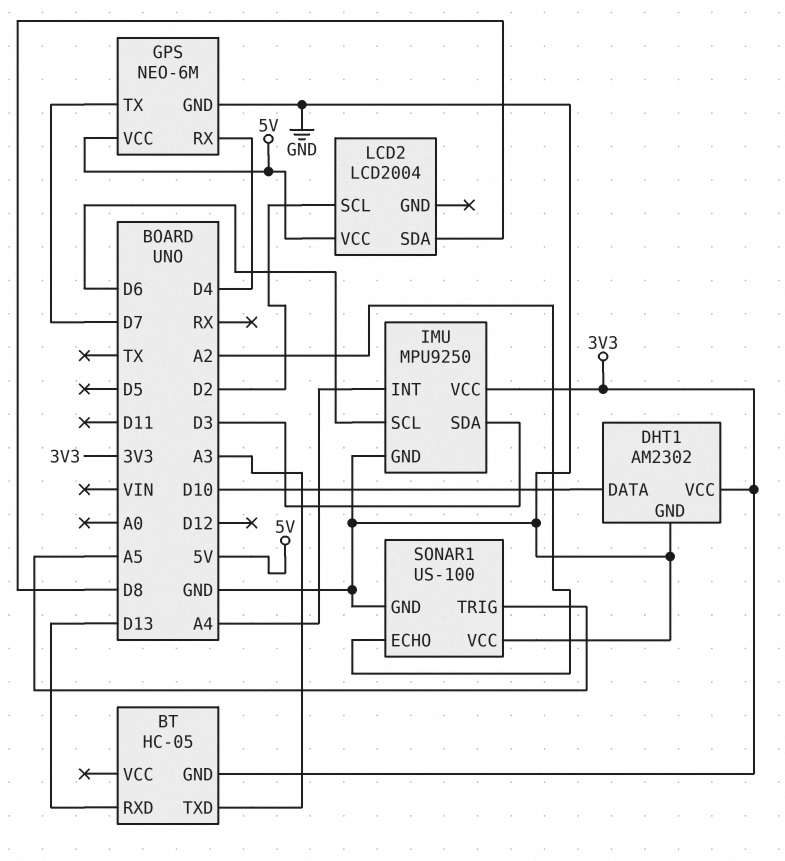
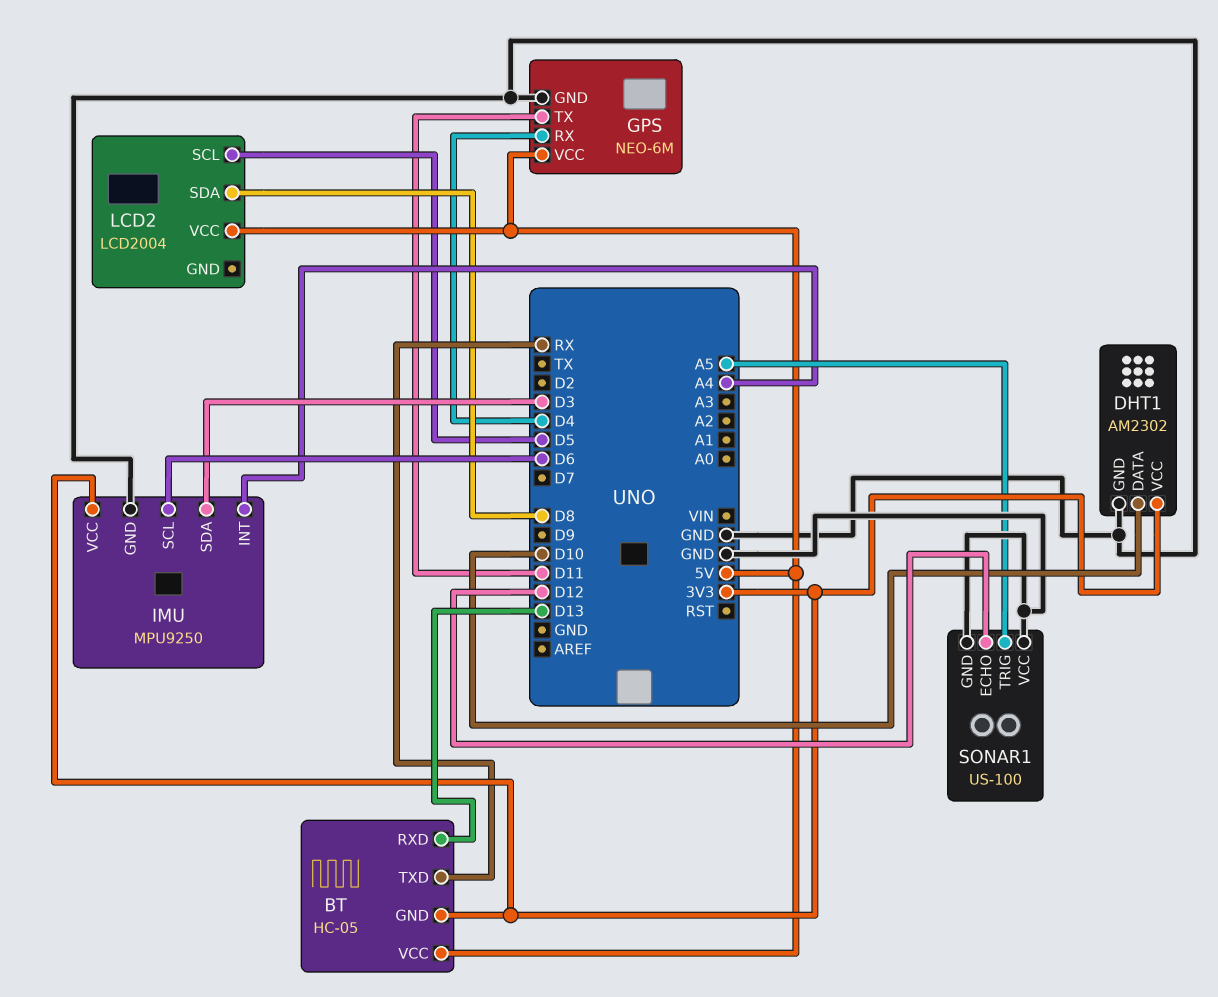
BT pin TXD: A3 -> RX
BT pin VCC: none -> 5V
GPS pin TX: D7 -> D11
LCD2 pin SCL: D2 -> D5
SONAR1 pin ECHO: A2 -> D12

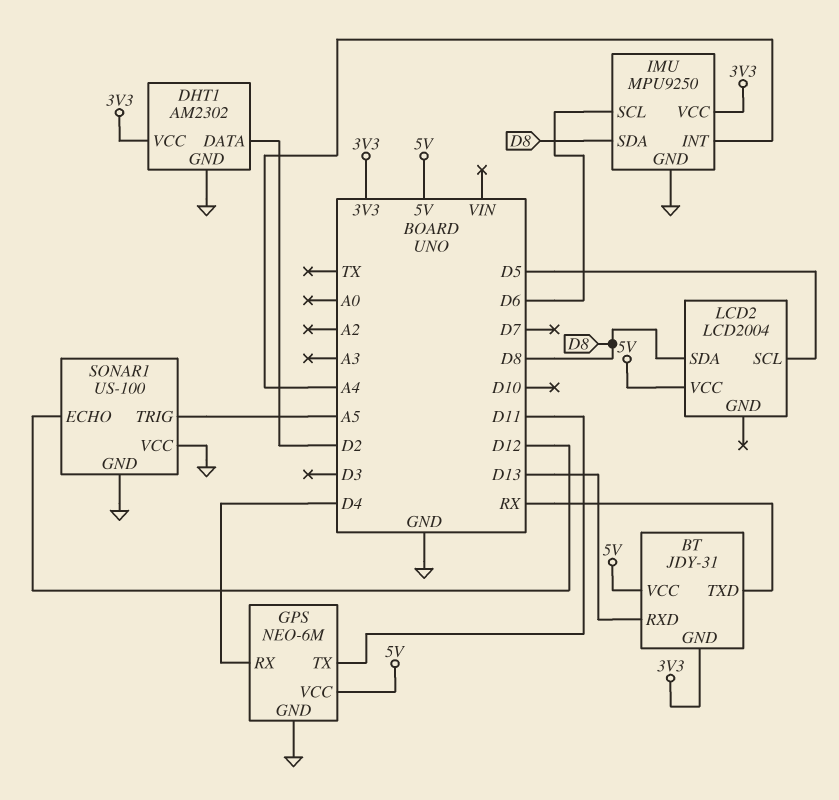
BT: HC-05 -> JDY-31
DHT1 pin DATA: D10 -> D2
IMU pin SDA: D3 -> D8

